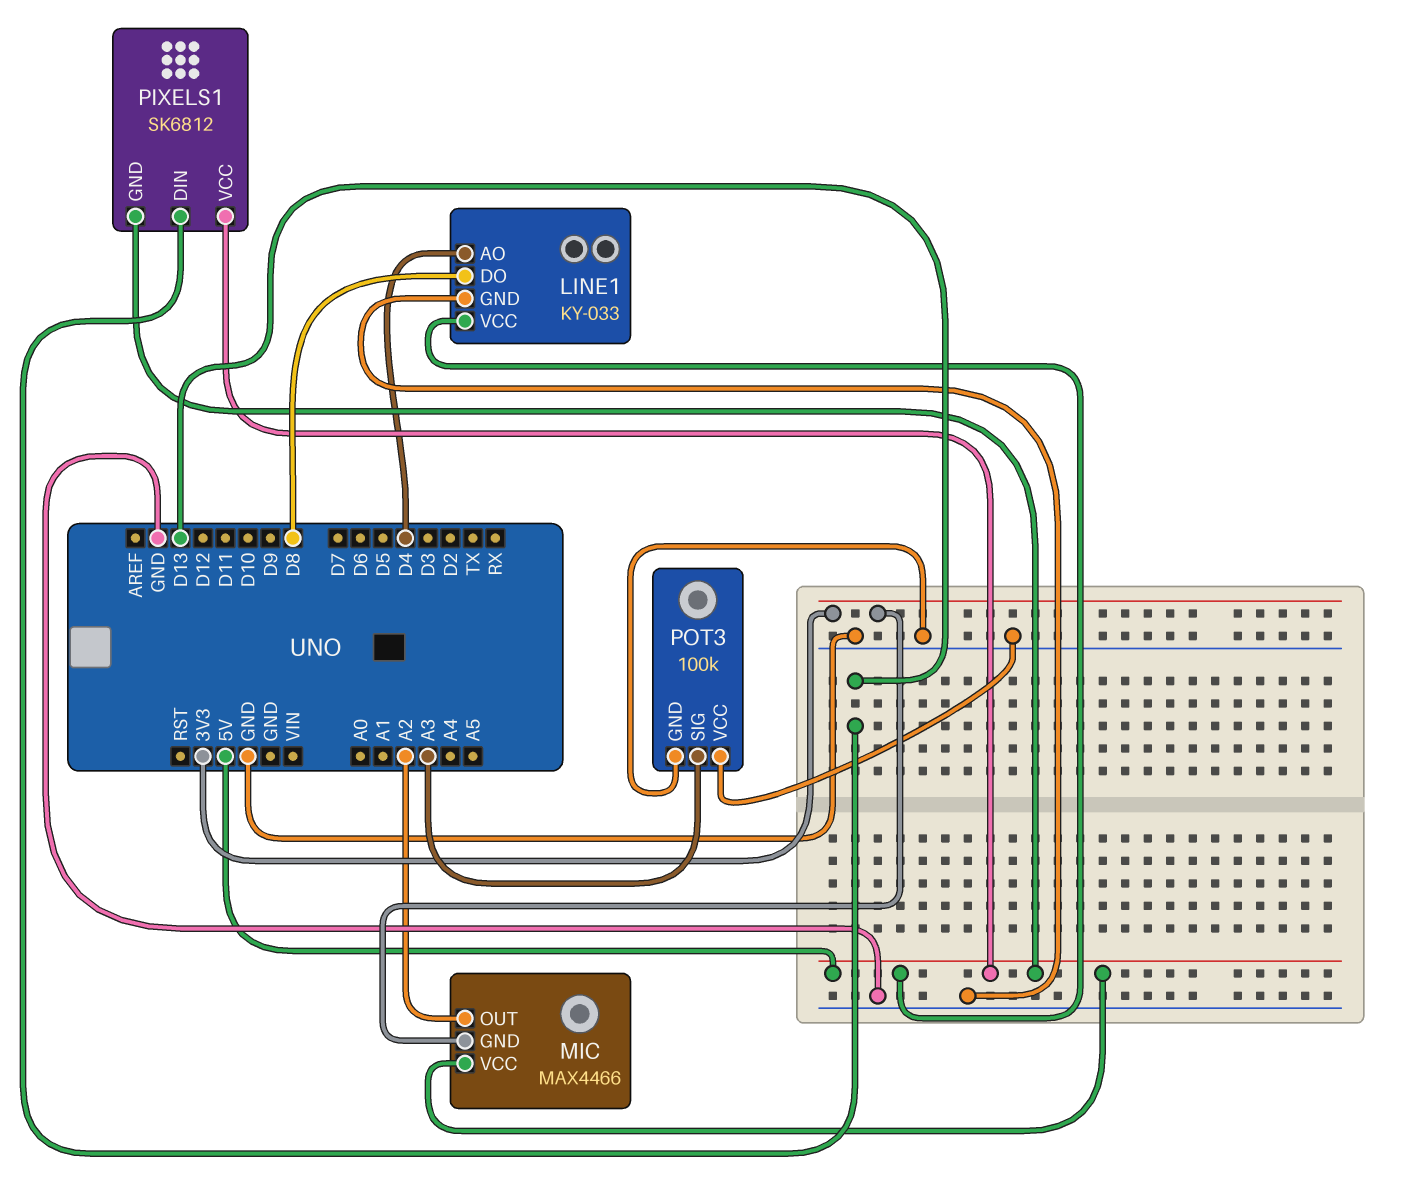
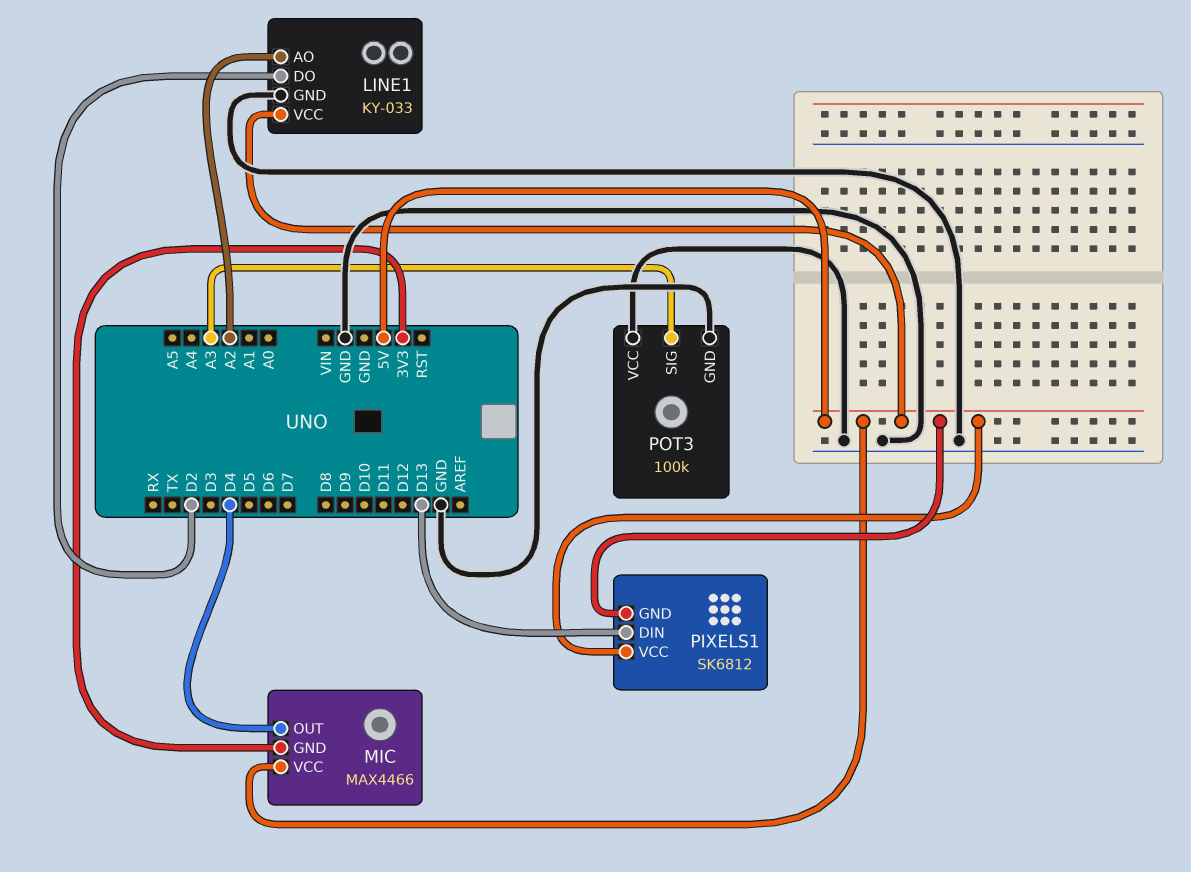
LINE1 pin AO: D4 -> A2
LINE1 pin DO: D8 -> D2
MIC pin OUT: A2 -> D4

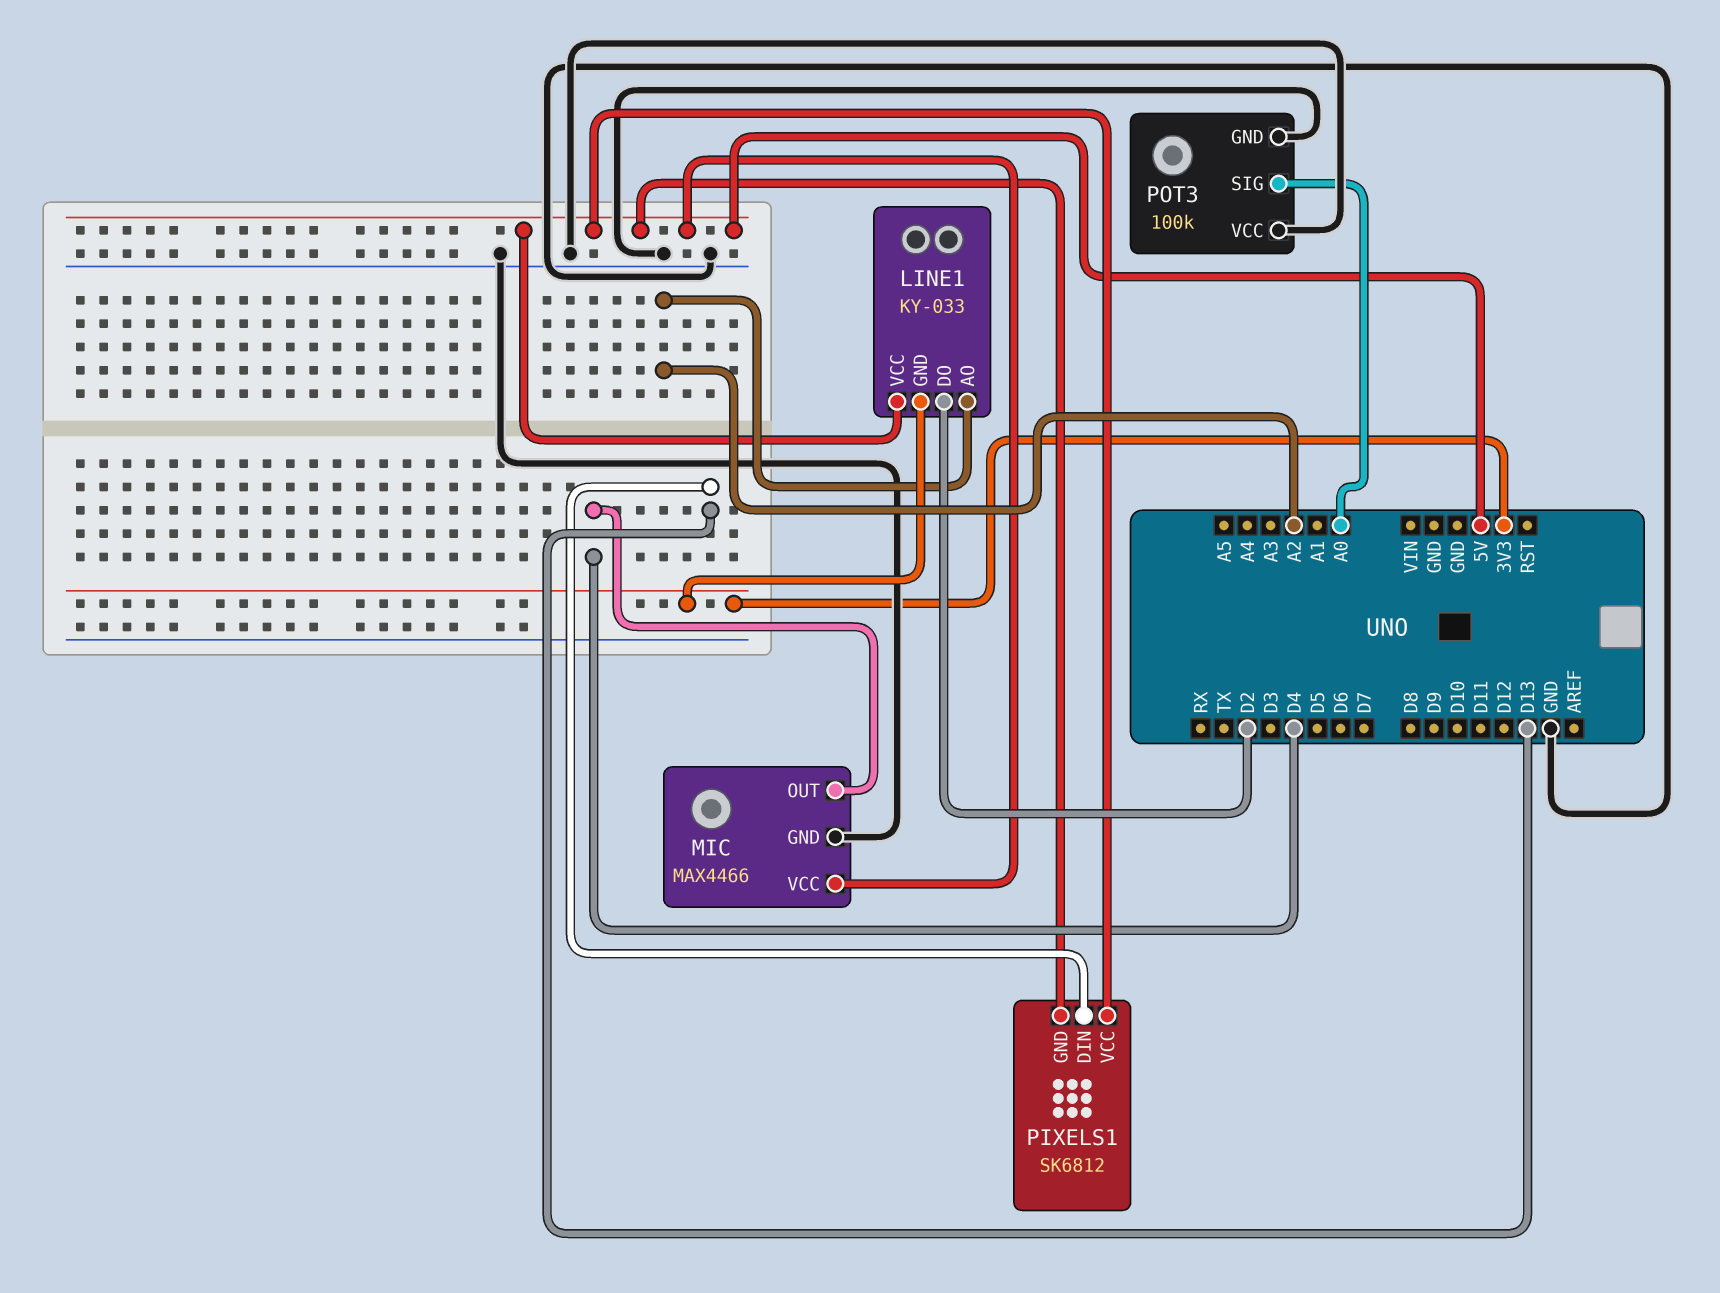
LINE1 pin GND: GND -> 3V3
MIC pin GND: 3V3 -> GND
POT3 pin SIG: A3 -> A0

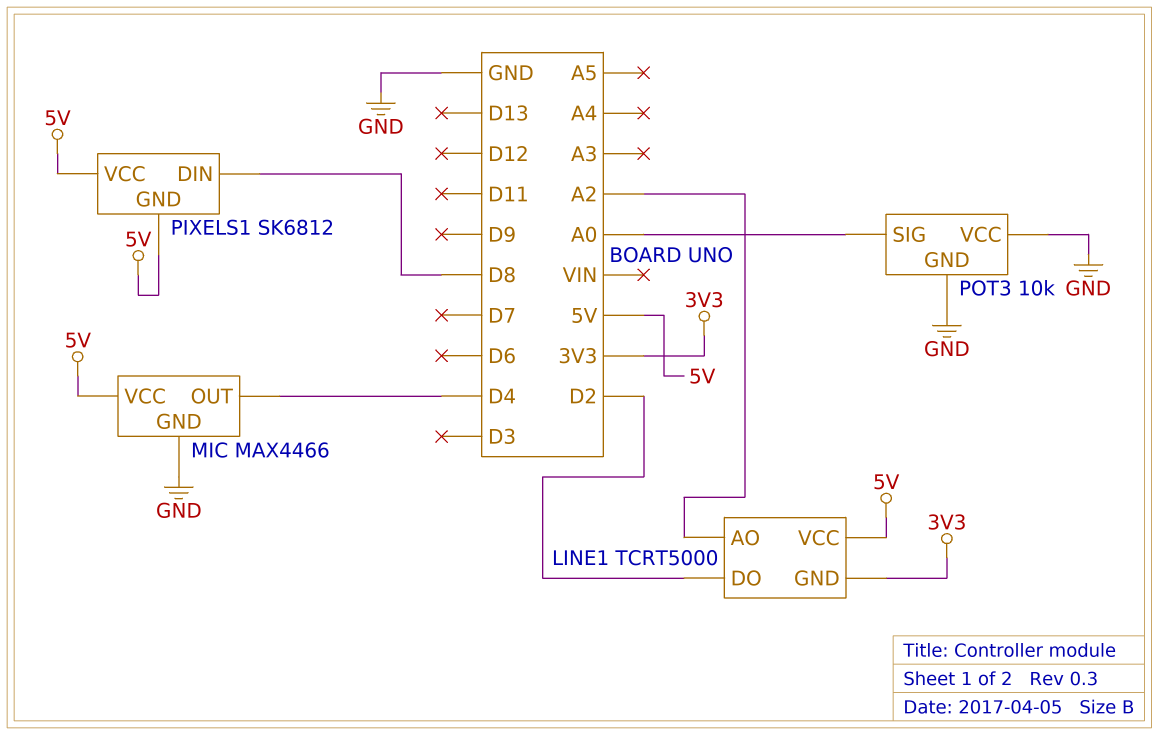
LINE1: KY-033 -> TCRT5000
PIXELS1 pin DIN: D13 -> D8
POT3: 100k -> 10k

